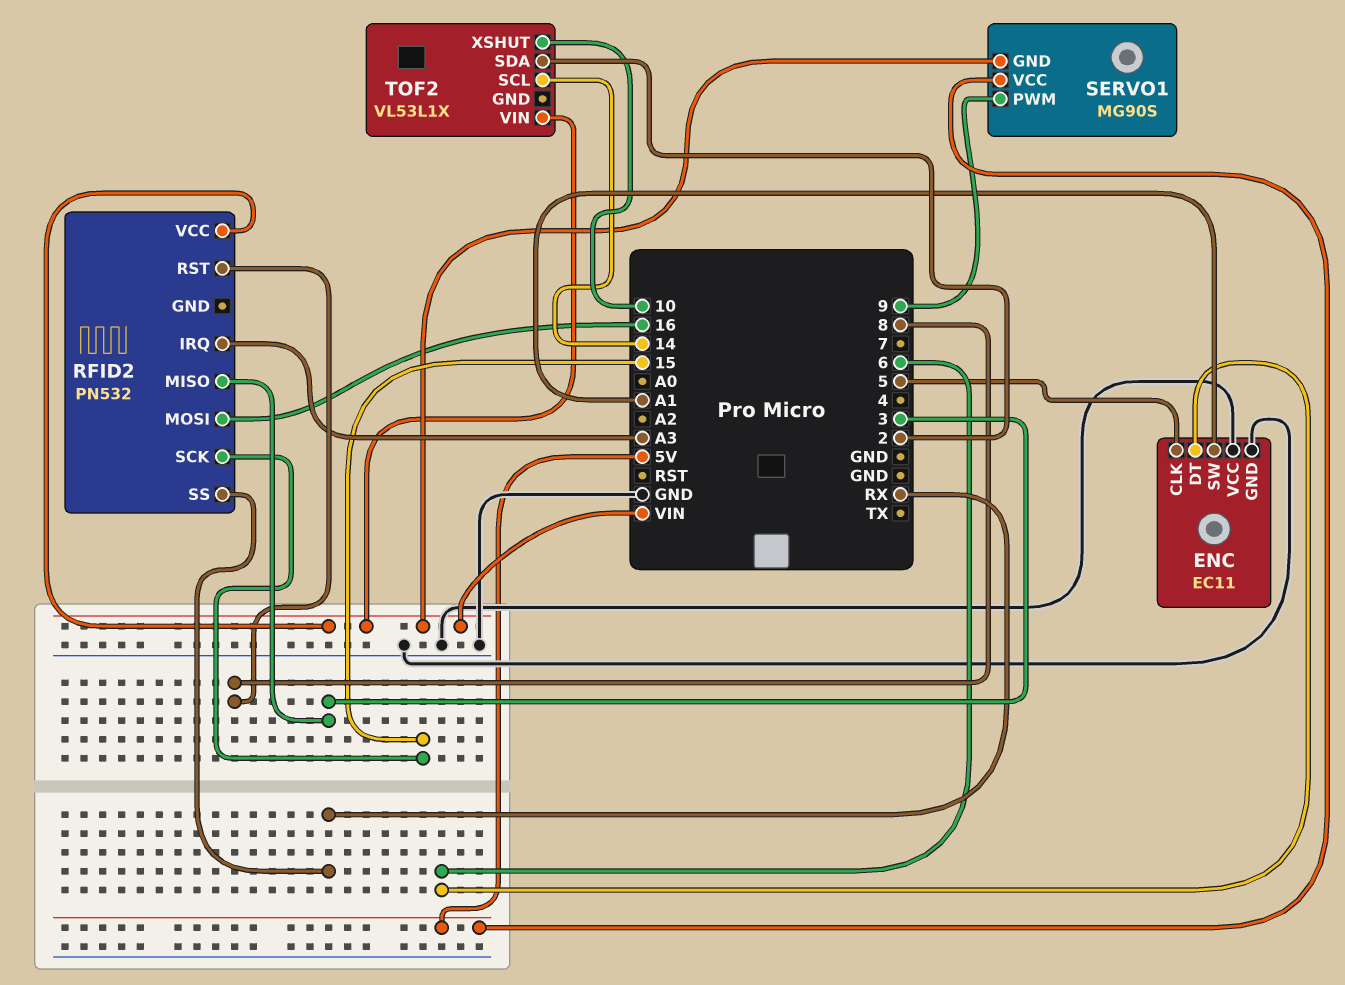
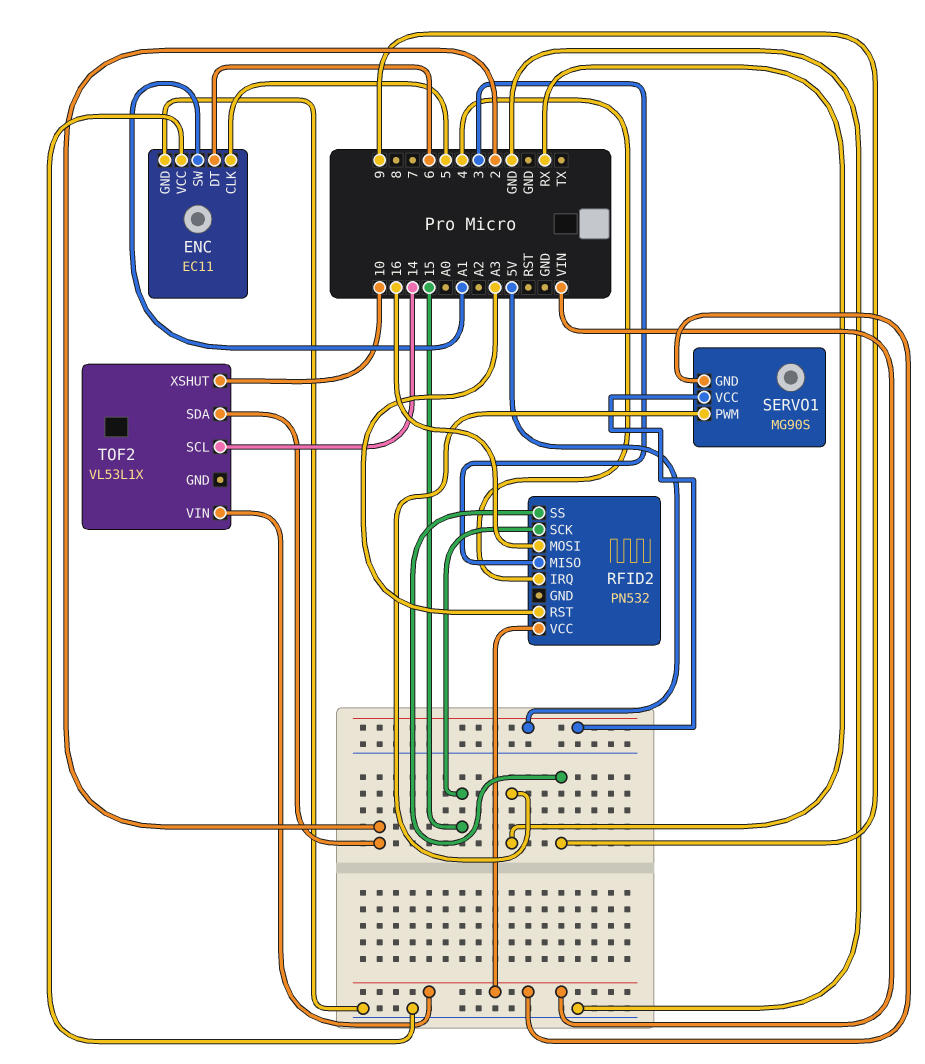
RFID2 pin IRQ: A3 -> 4
RFID2 pin RST: 8 -> A3
RFID2 pin SS: RX -> 9
SERVO1 pin PWM: 9 -> RX

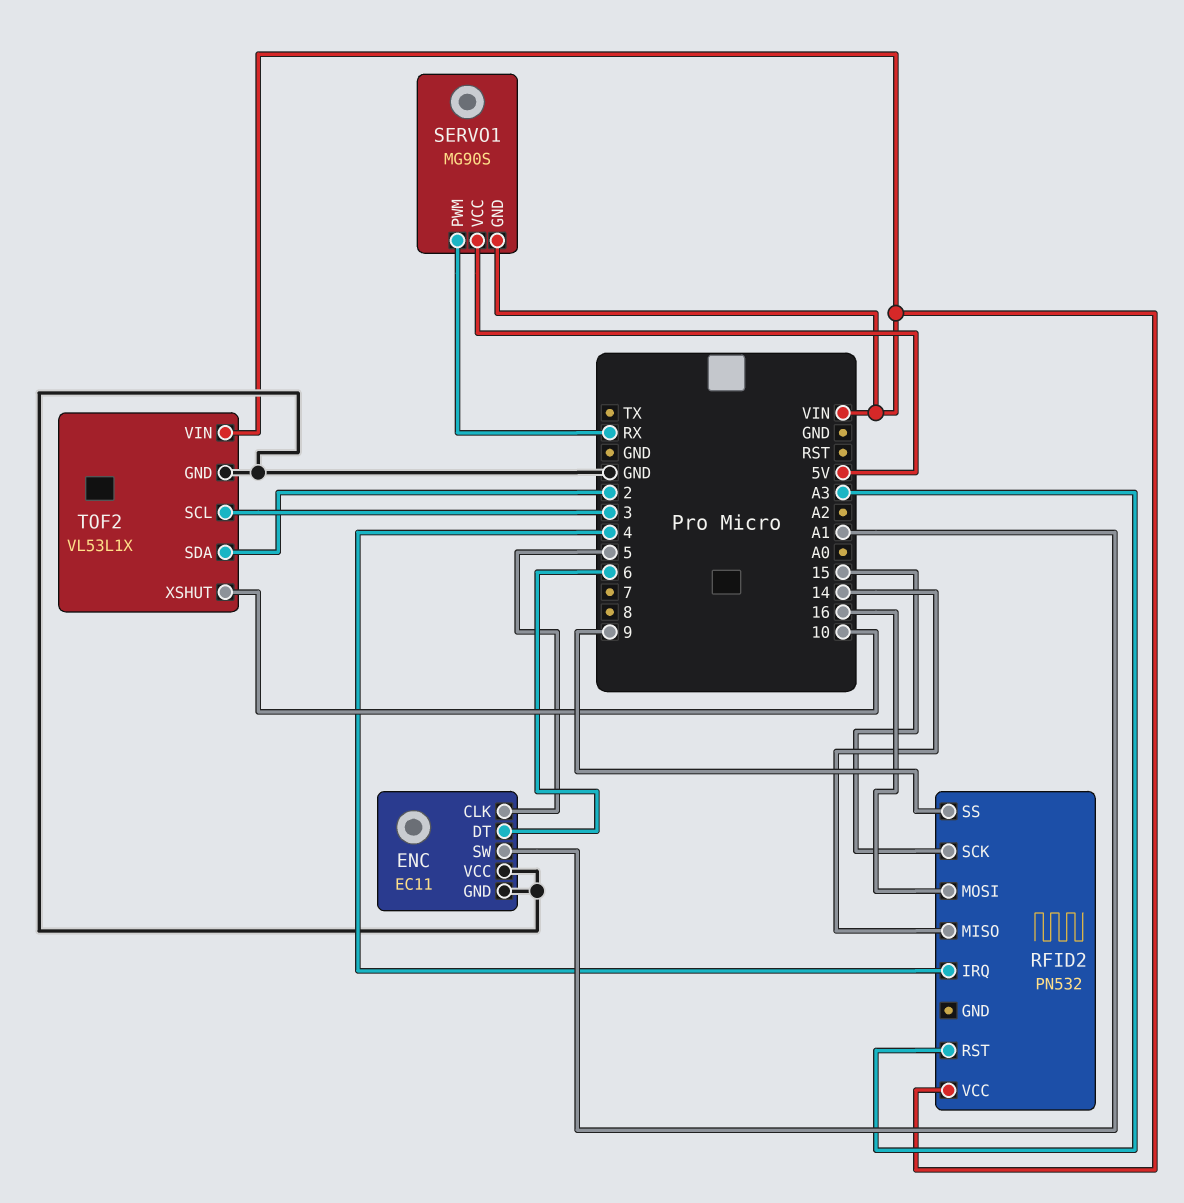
RFID2 pin MISO: 3 -> 14
TOF2 pin GND: none -> GND
TOF2 pin SCL: 14 -> 3

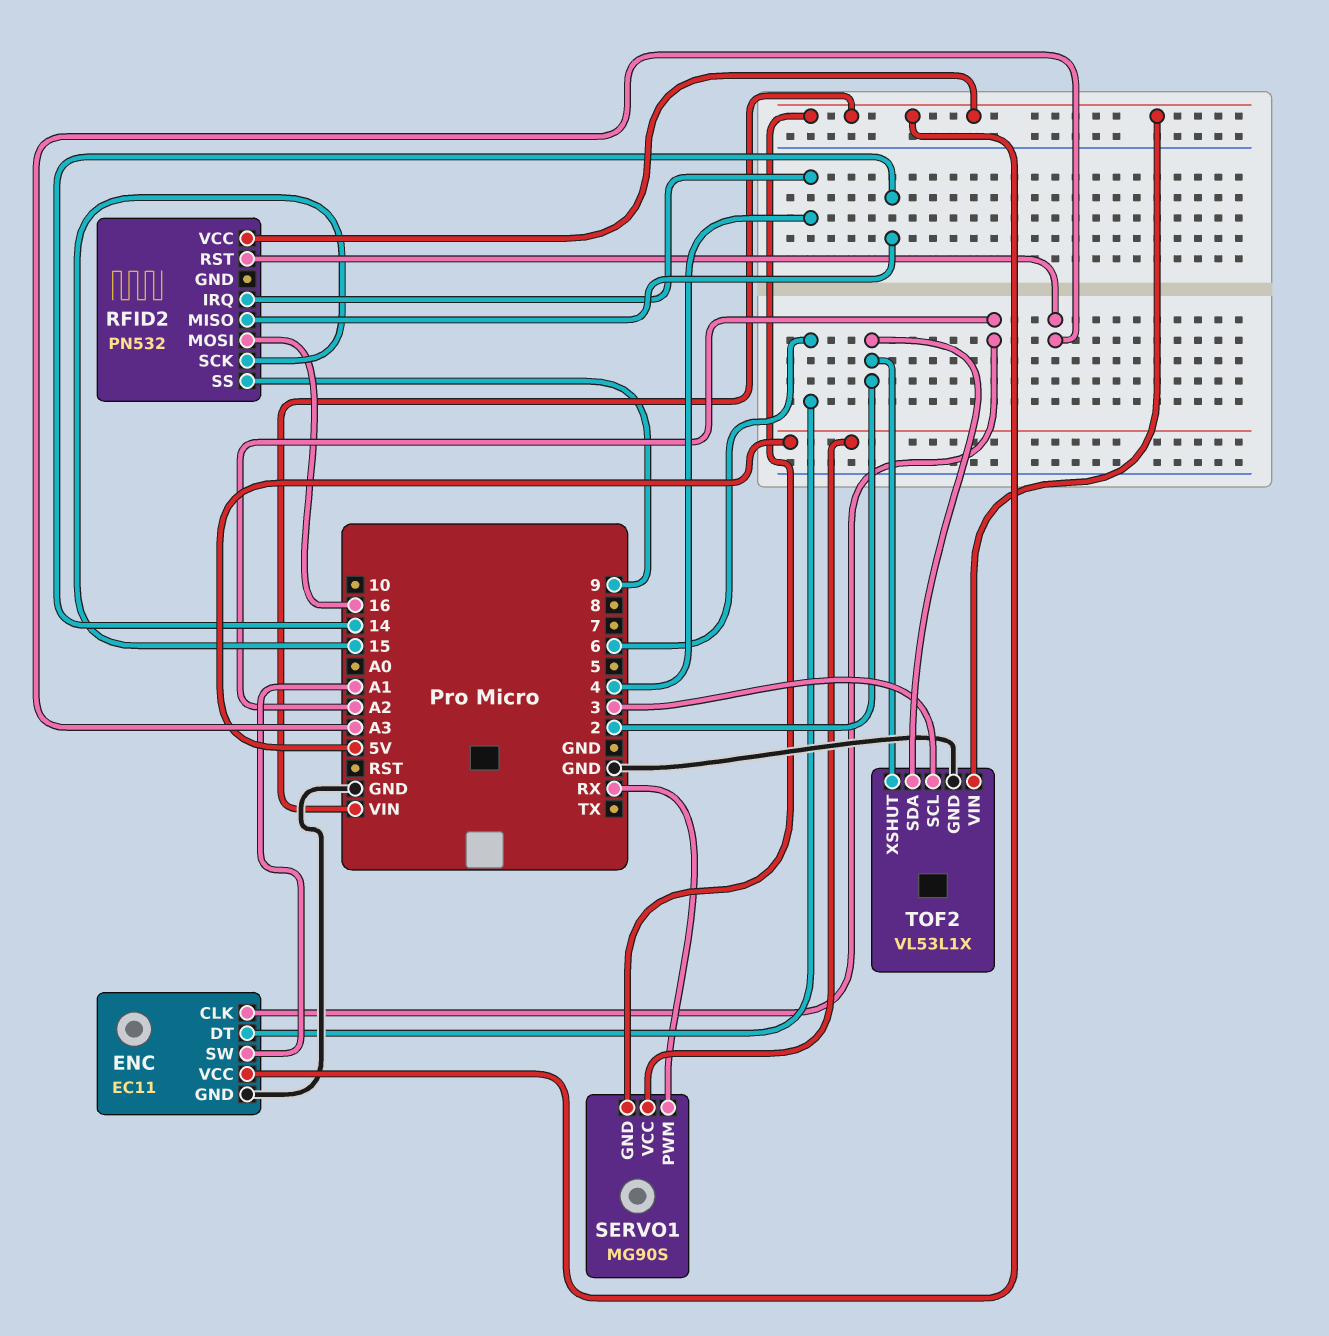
ENC pin CLK: 5 -> A2
ENC pin VCC: GND -> VIN
TOF2 pin XSHUT: 10 -> 2

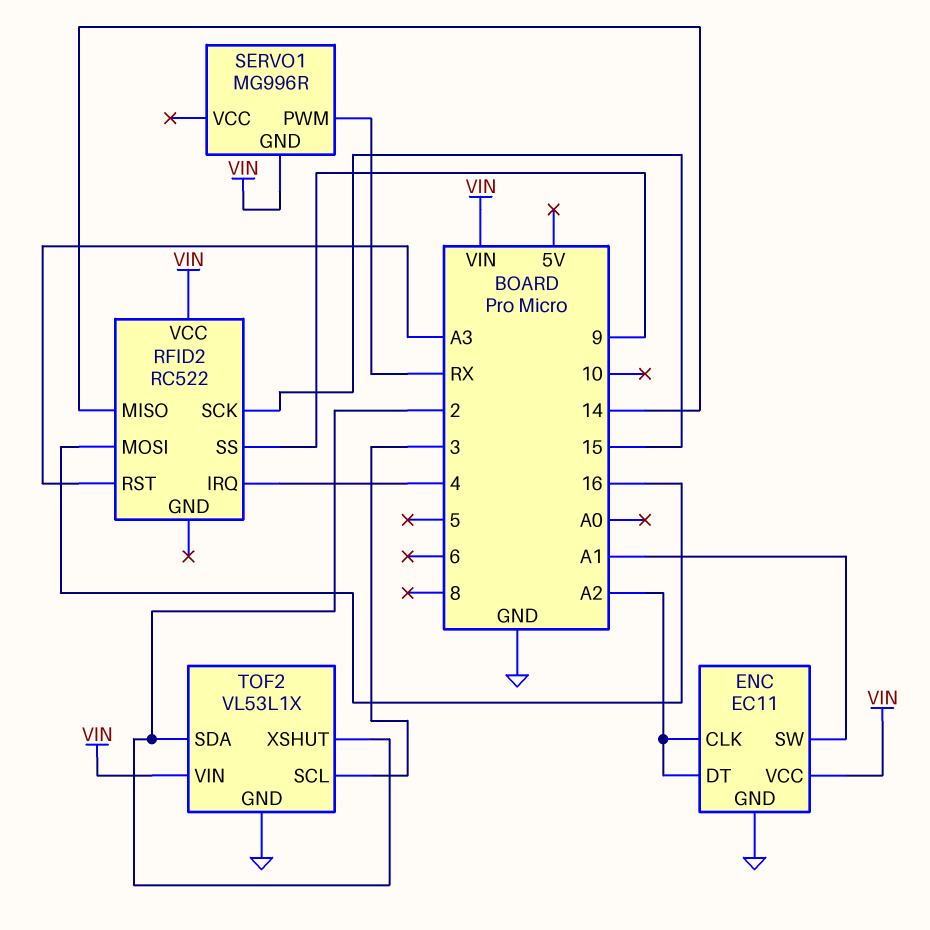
ENC pin DT: 6 -> A2
RFID2: PN532 -> RC522
SERVO1: MG90S -> MG996R
SERVO1 pin VCC: 5V -> none

